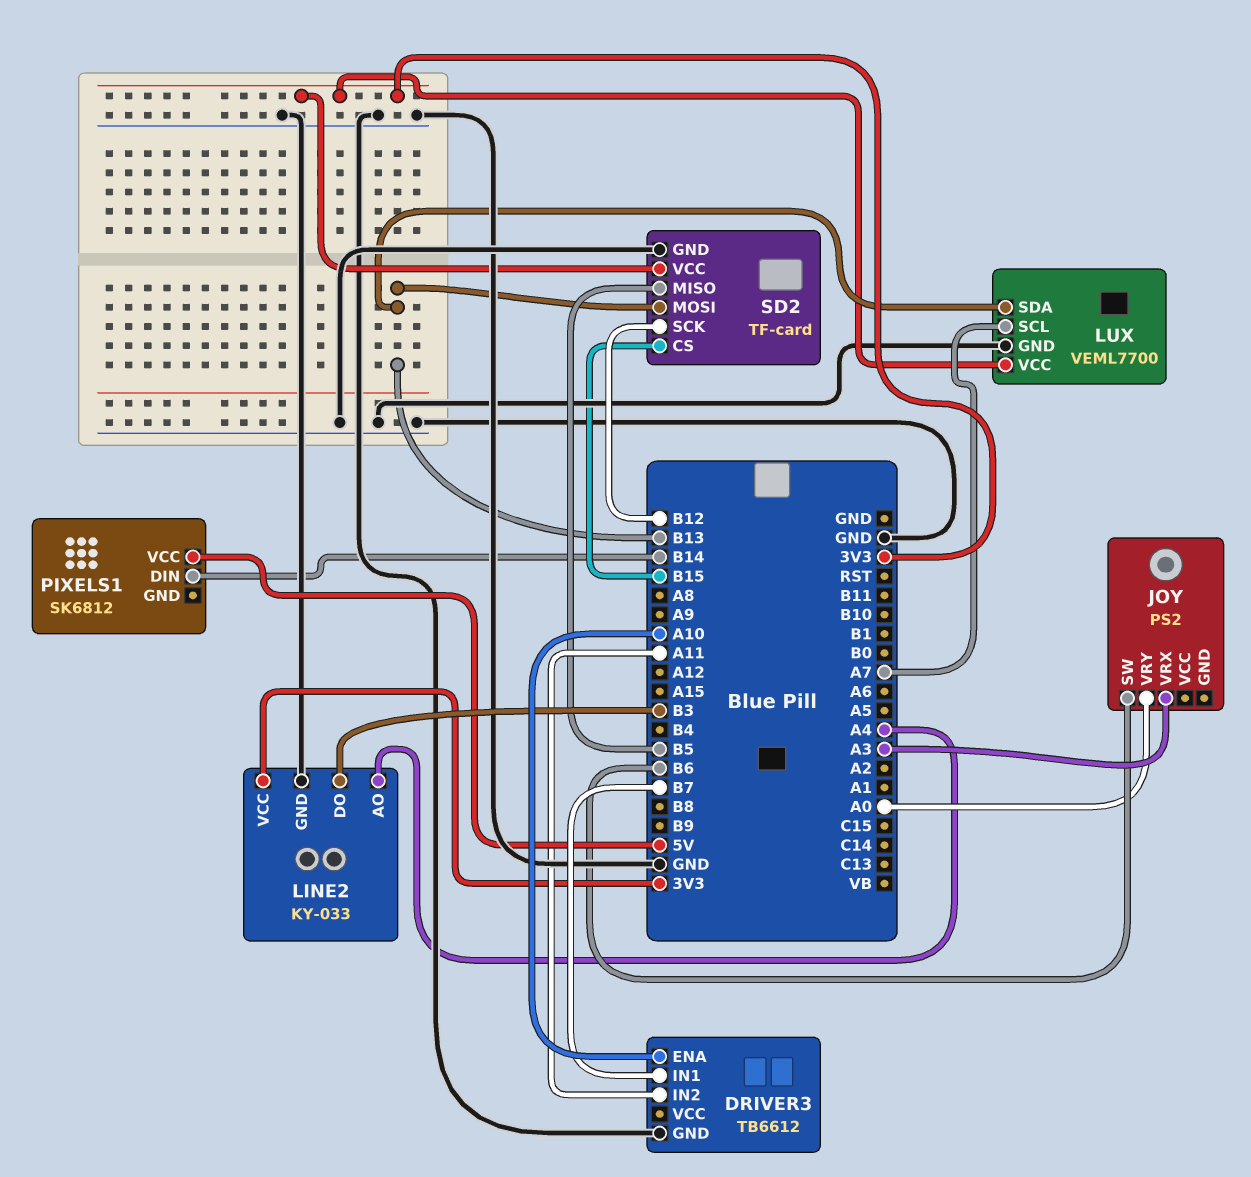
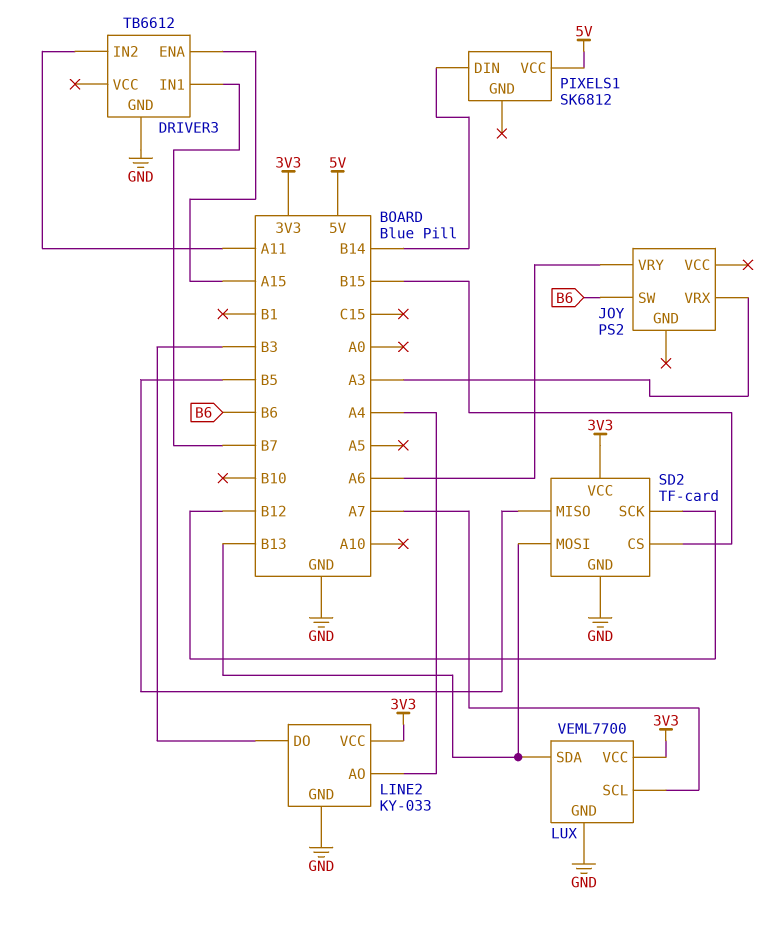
DRIVER3 pin ENA: A10 -> A15
JOY pin VRY: A0 -> A6

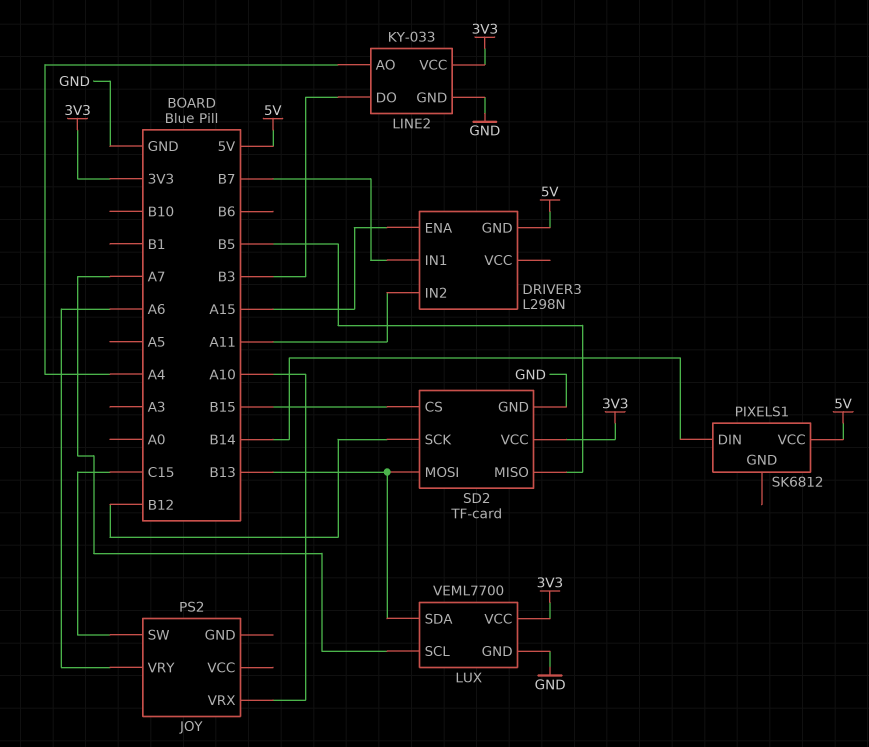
DRIVER3: TB6612 -> L298N
DRIVER3 pin GND: GND -> 5V
JOY pin SW: B6 -> C15
JOY pin VRX: A3 -> A10

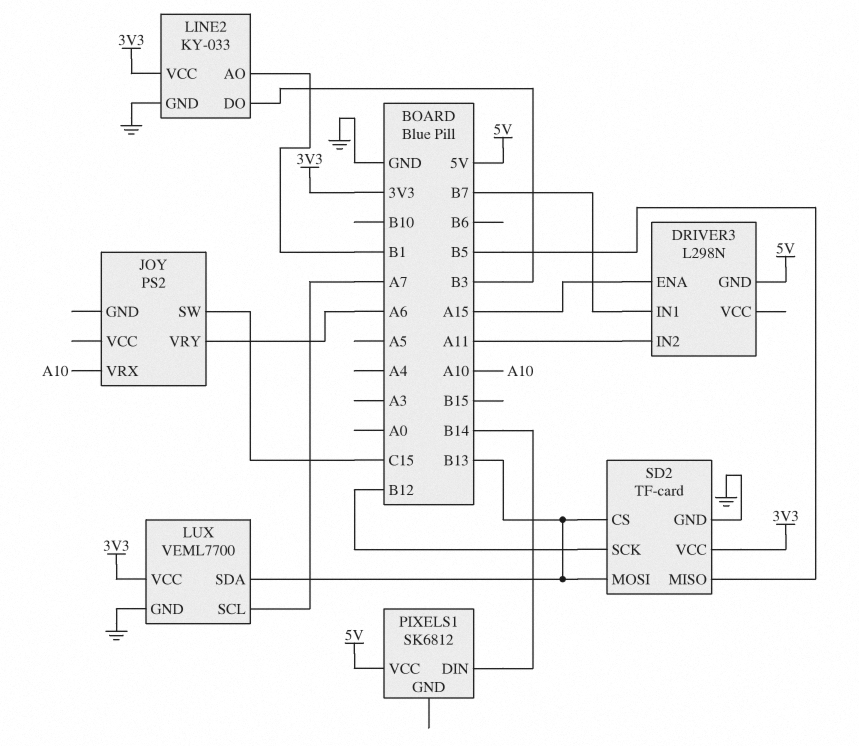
LINE2 pin AO: A4 -> B1
SD2 pin CS: B15 -> B13

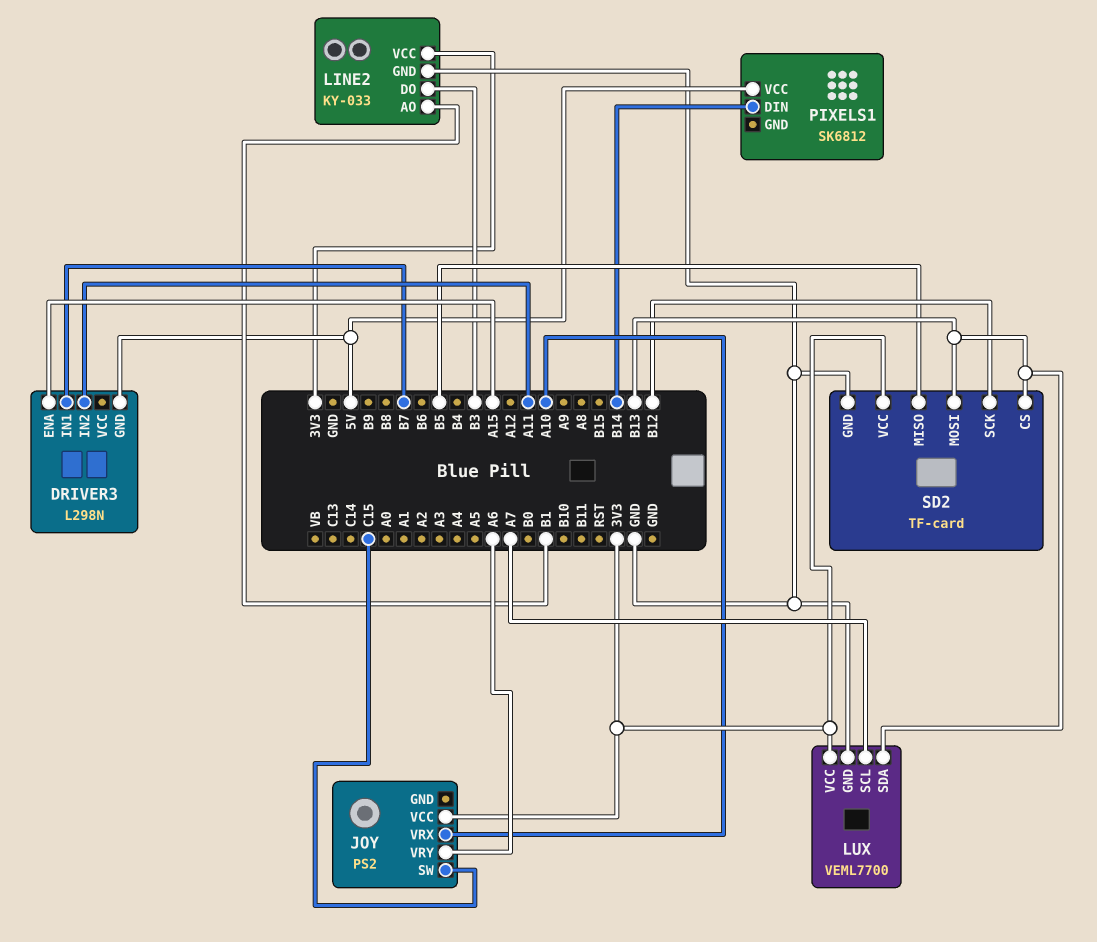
JOY pin VCC: none -> 3V3

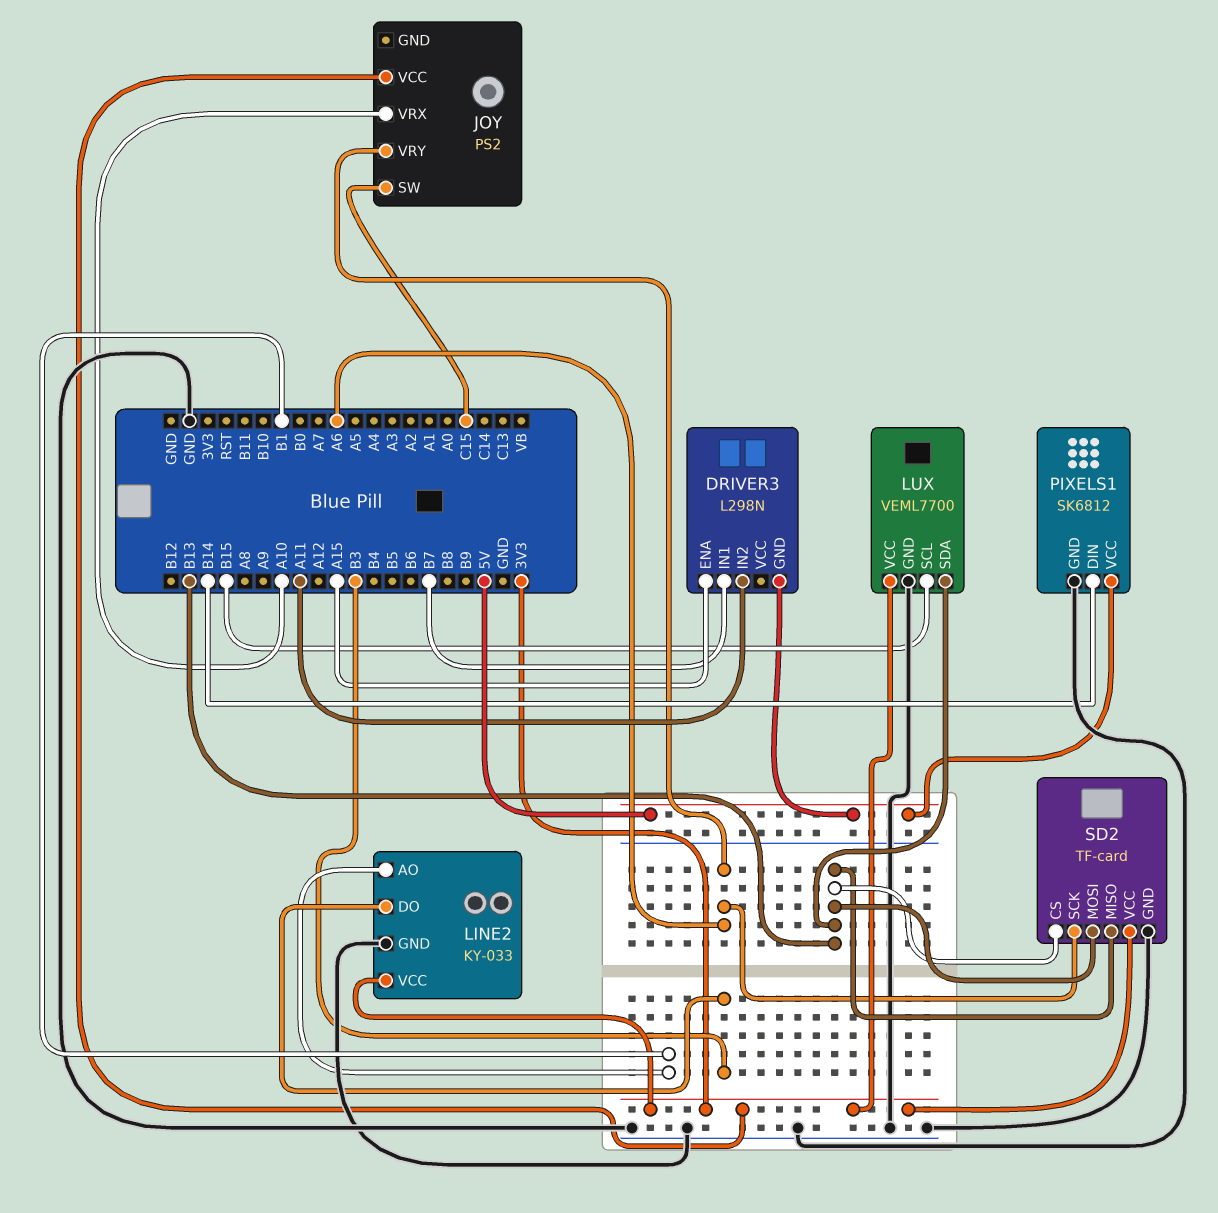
LUX pin SCL: A7 -> B15
PIXELS1 pin GND: none -> GND
SD2 pin MISO: B5 -> B13
SD2 pin SCK: B12 -> A6

